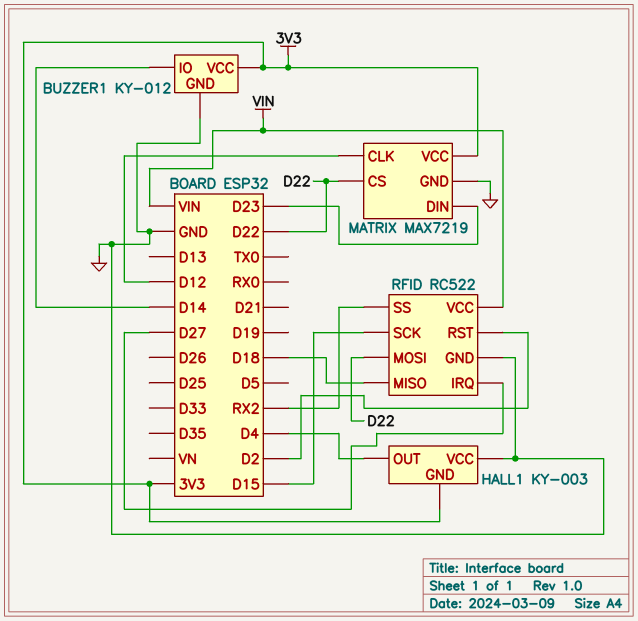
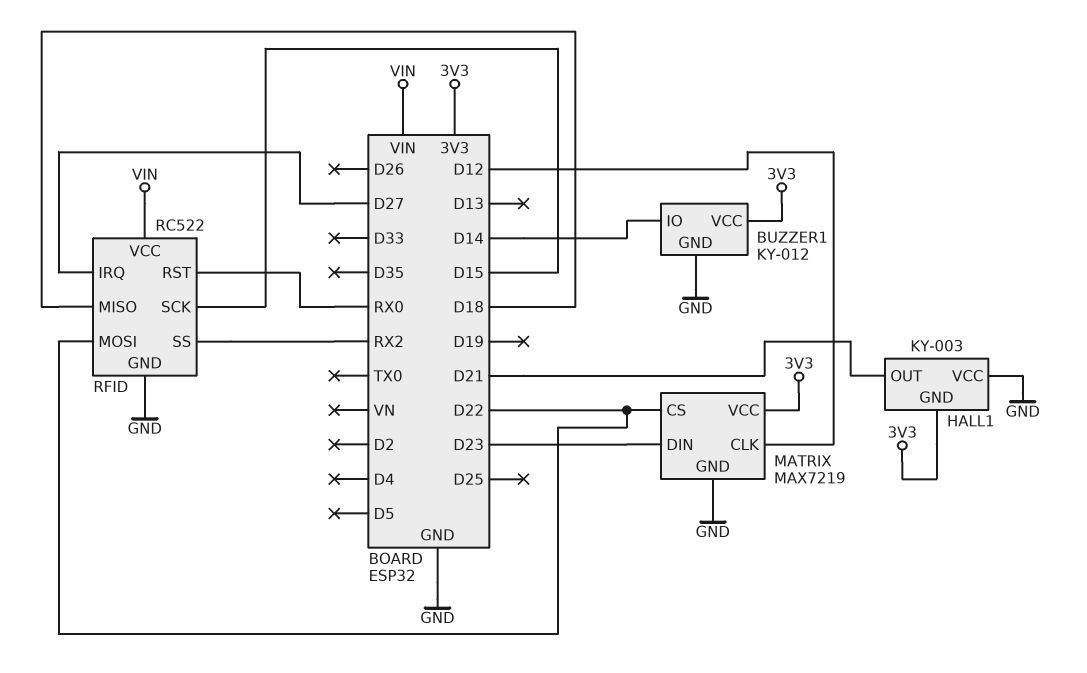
HALL1 pin OUT: D4 -> D21
RFID pin RST: D2 -> RX0

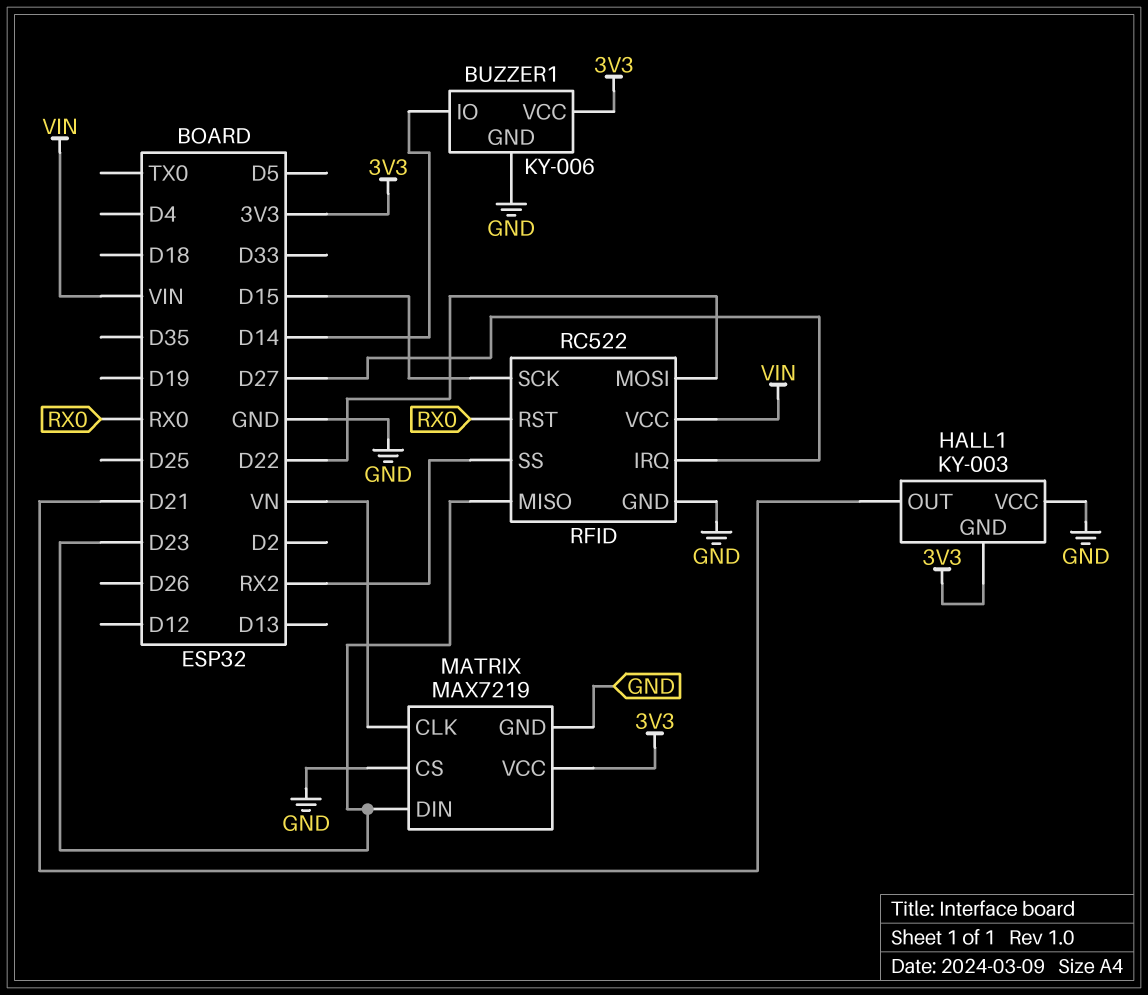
BUZZER1: KY-012 -> KY-006
MATRIX pin CLK: D12 -> VN
MATRIX pin CS: D22 -> GND
RFID pin MISO: D18 -> D23

